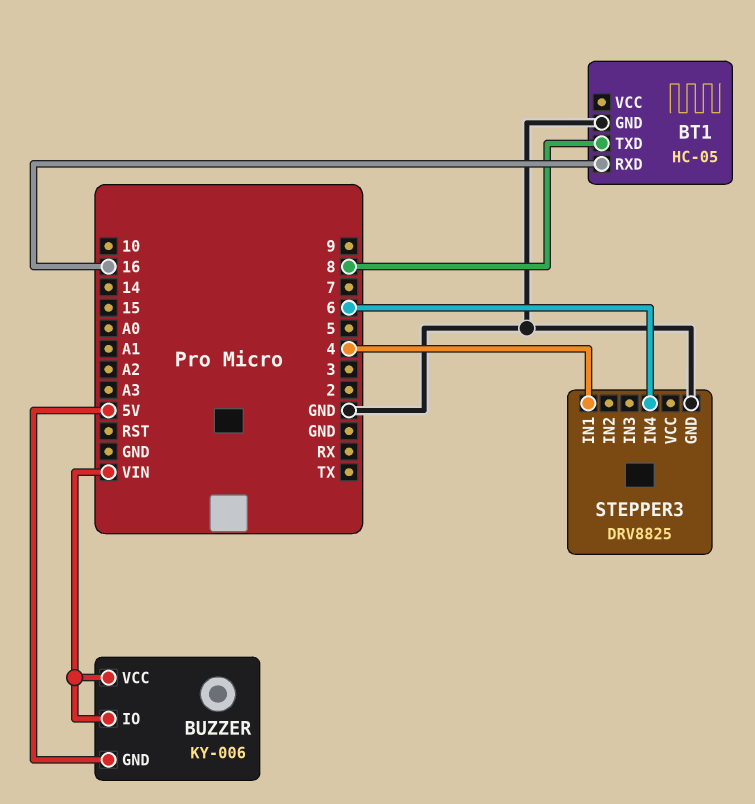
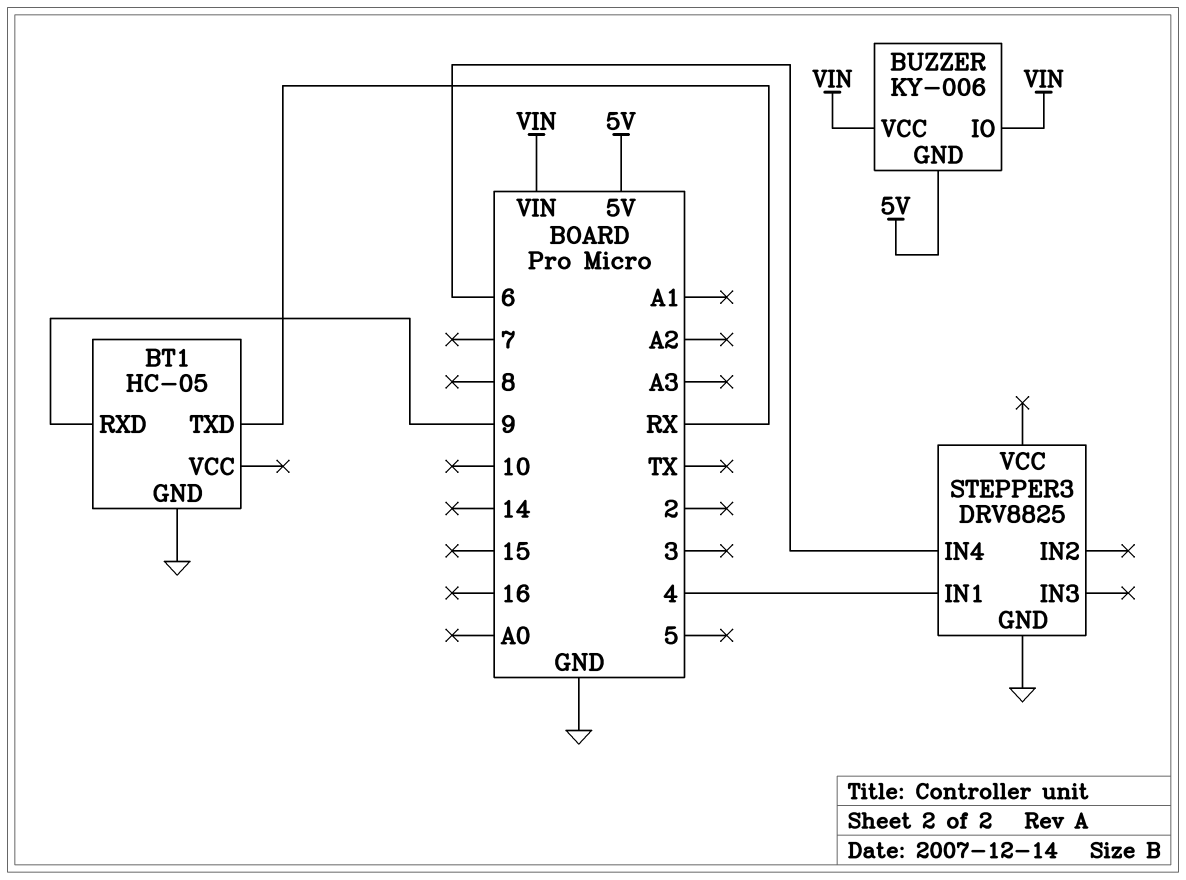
BT1 pin RXD: 16 -> 9
BT1 pin TXD: 8 -> RX

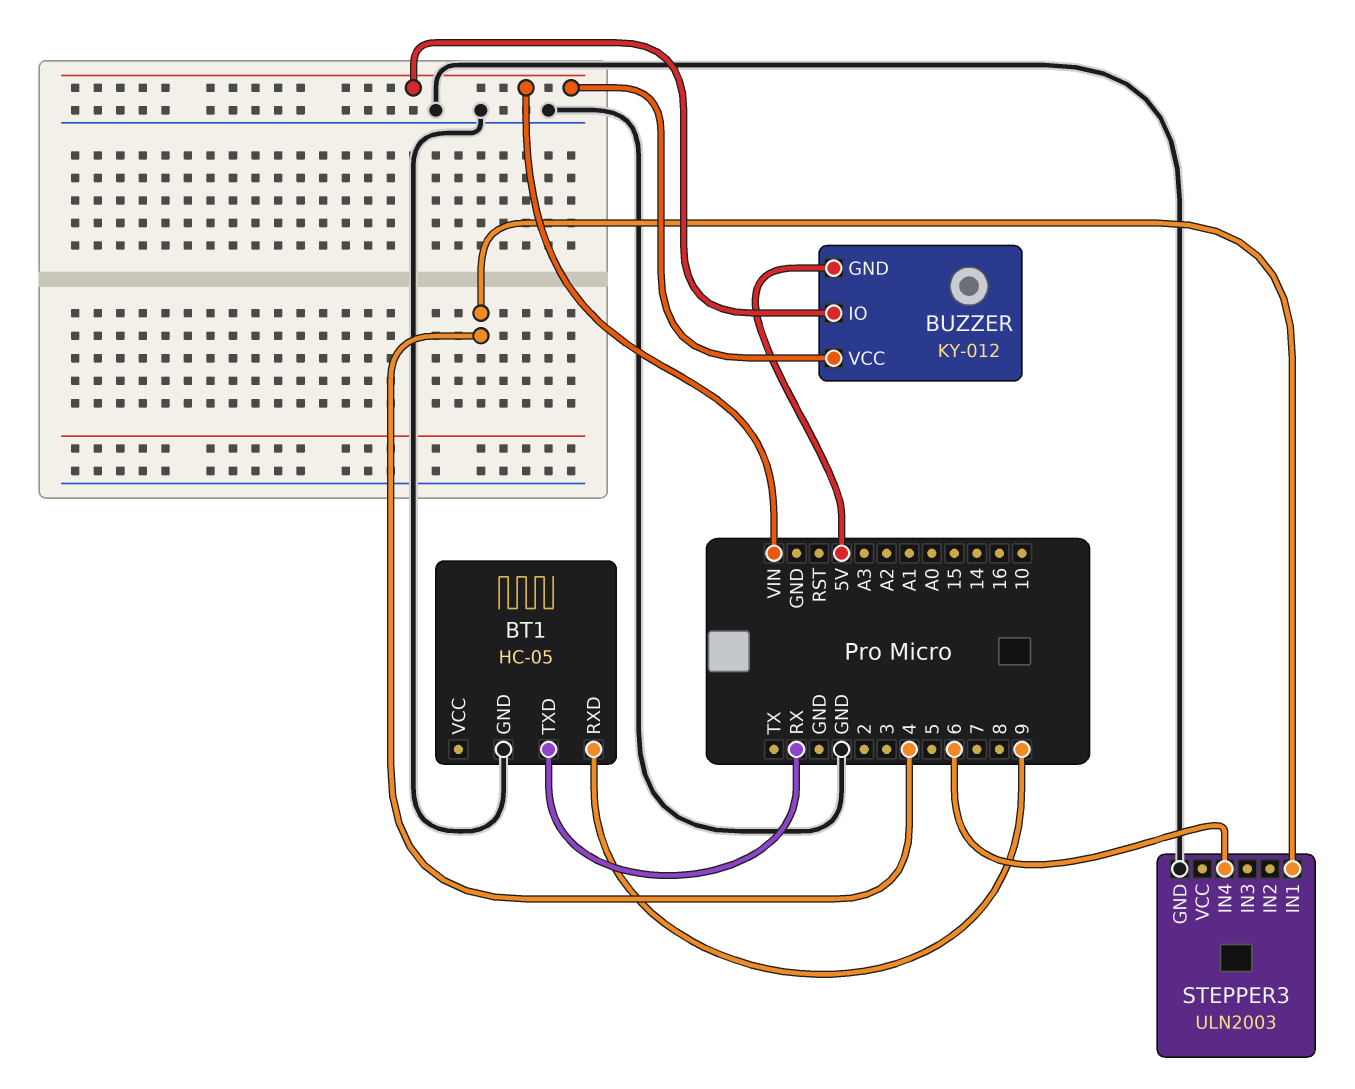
BUZZER: KY-006 -> KY-012
STEPPER3: DRV8825 -> ULN2003

